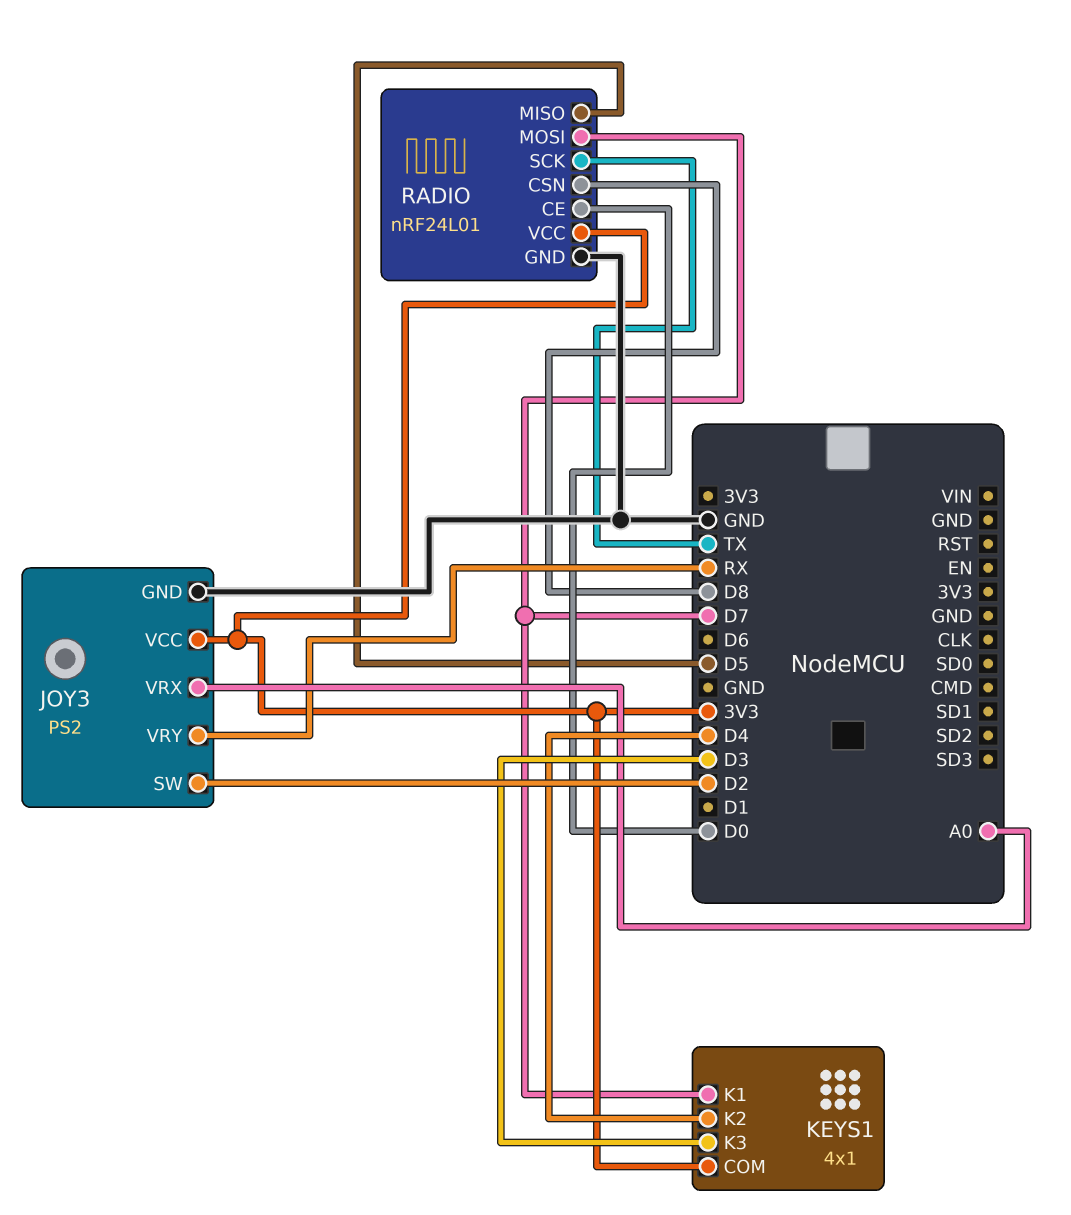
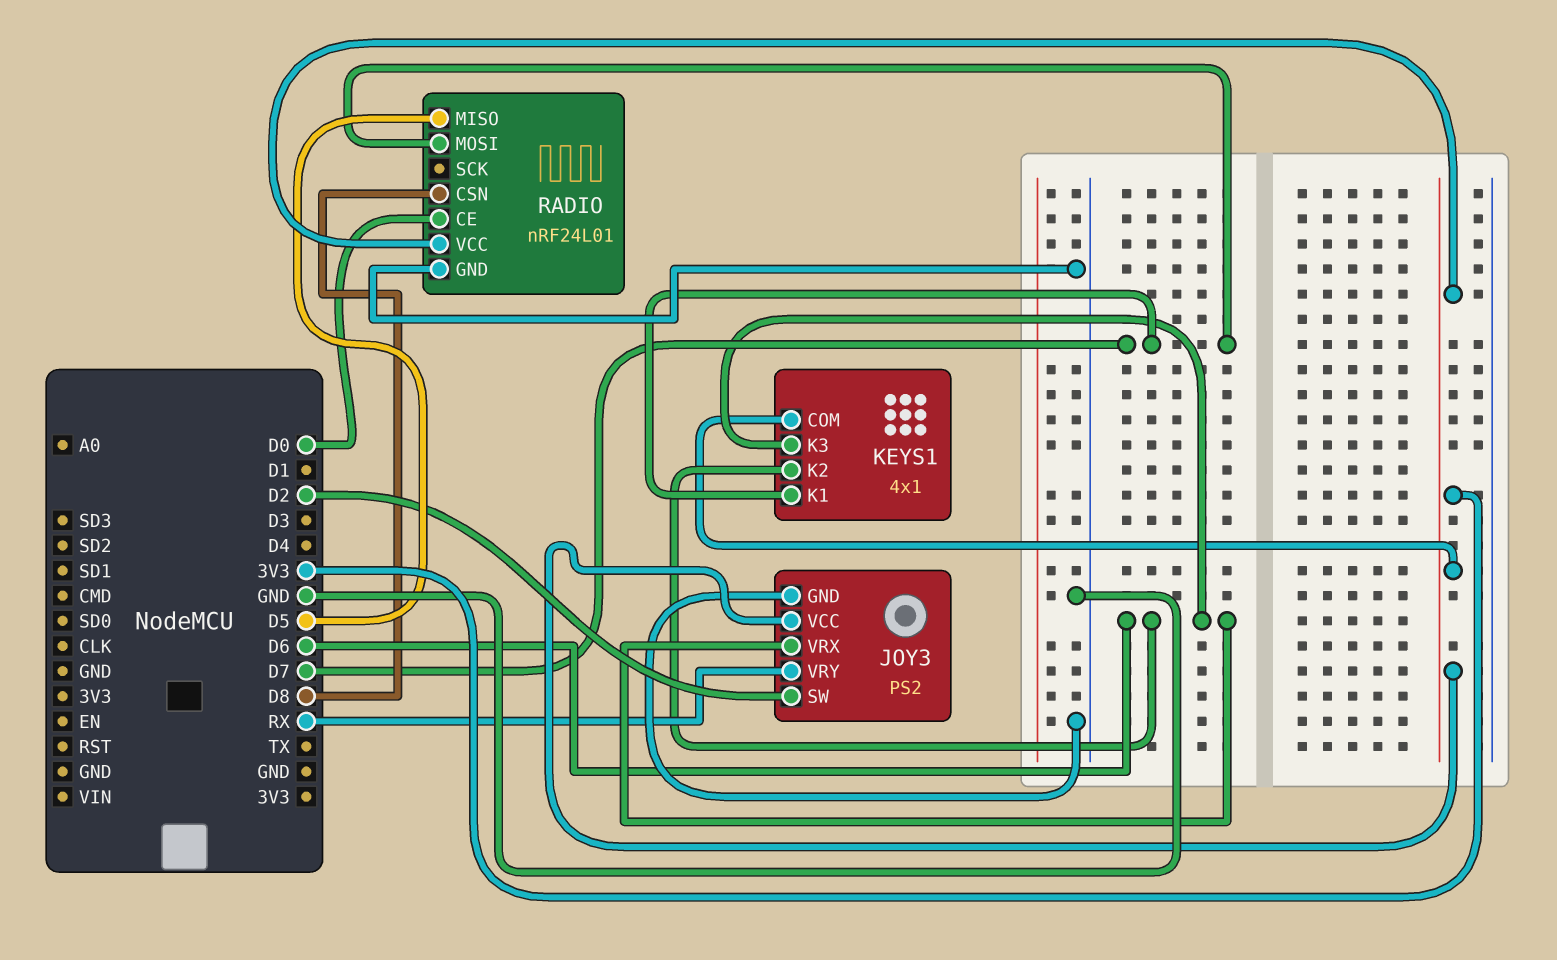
JOY3 pin VRX: A0 -> D6
KEYS1 pin K2: D4 -> D6
KEYS1 pin K3: D3 -> D6
RADIO pin SCK: TX -> none

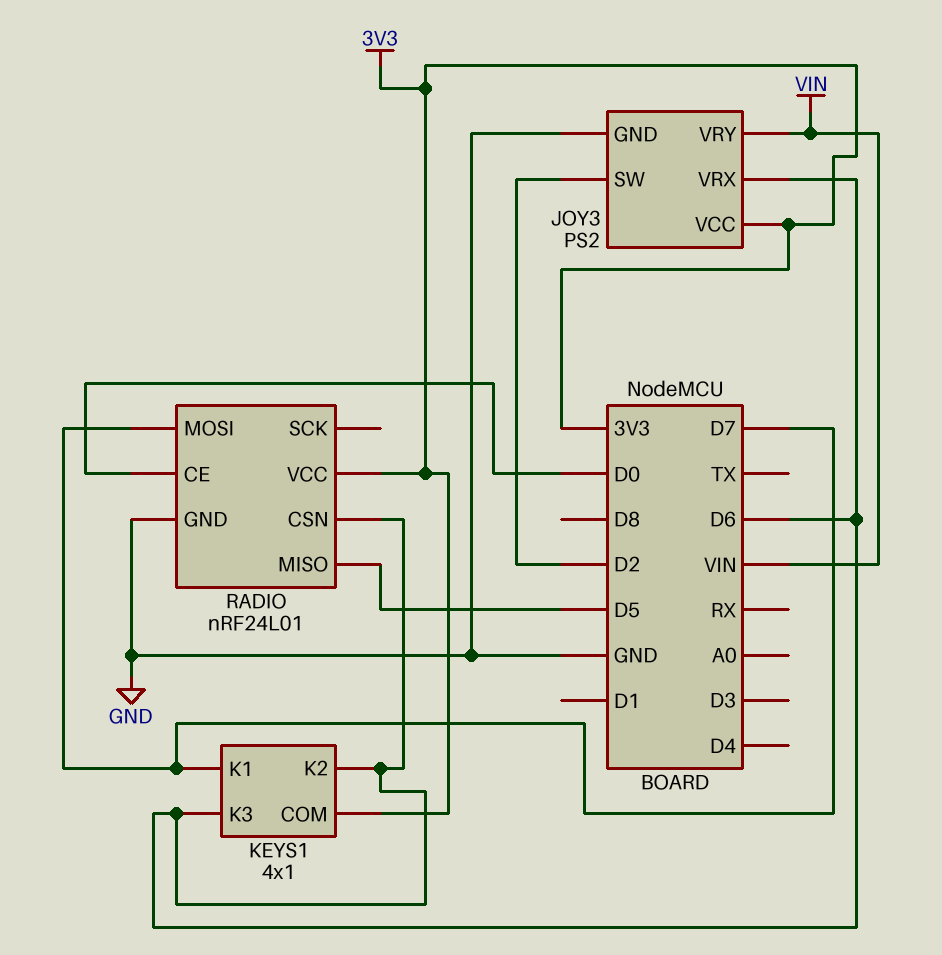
JOY3 pin VRY: RX -> VIN
RADIO pin CSN: D8 -> D6

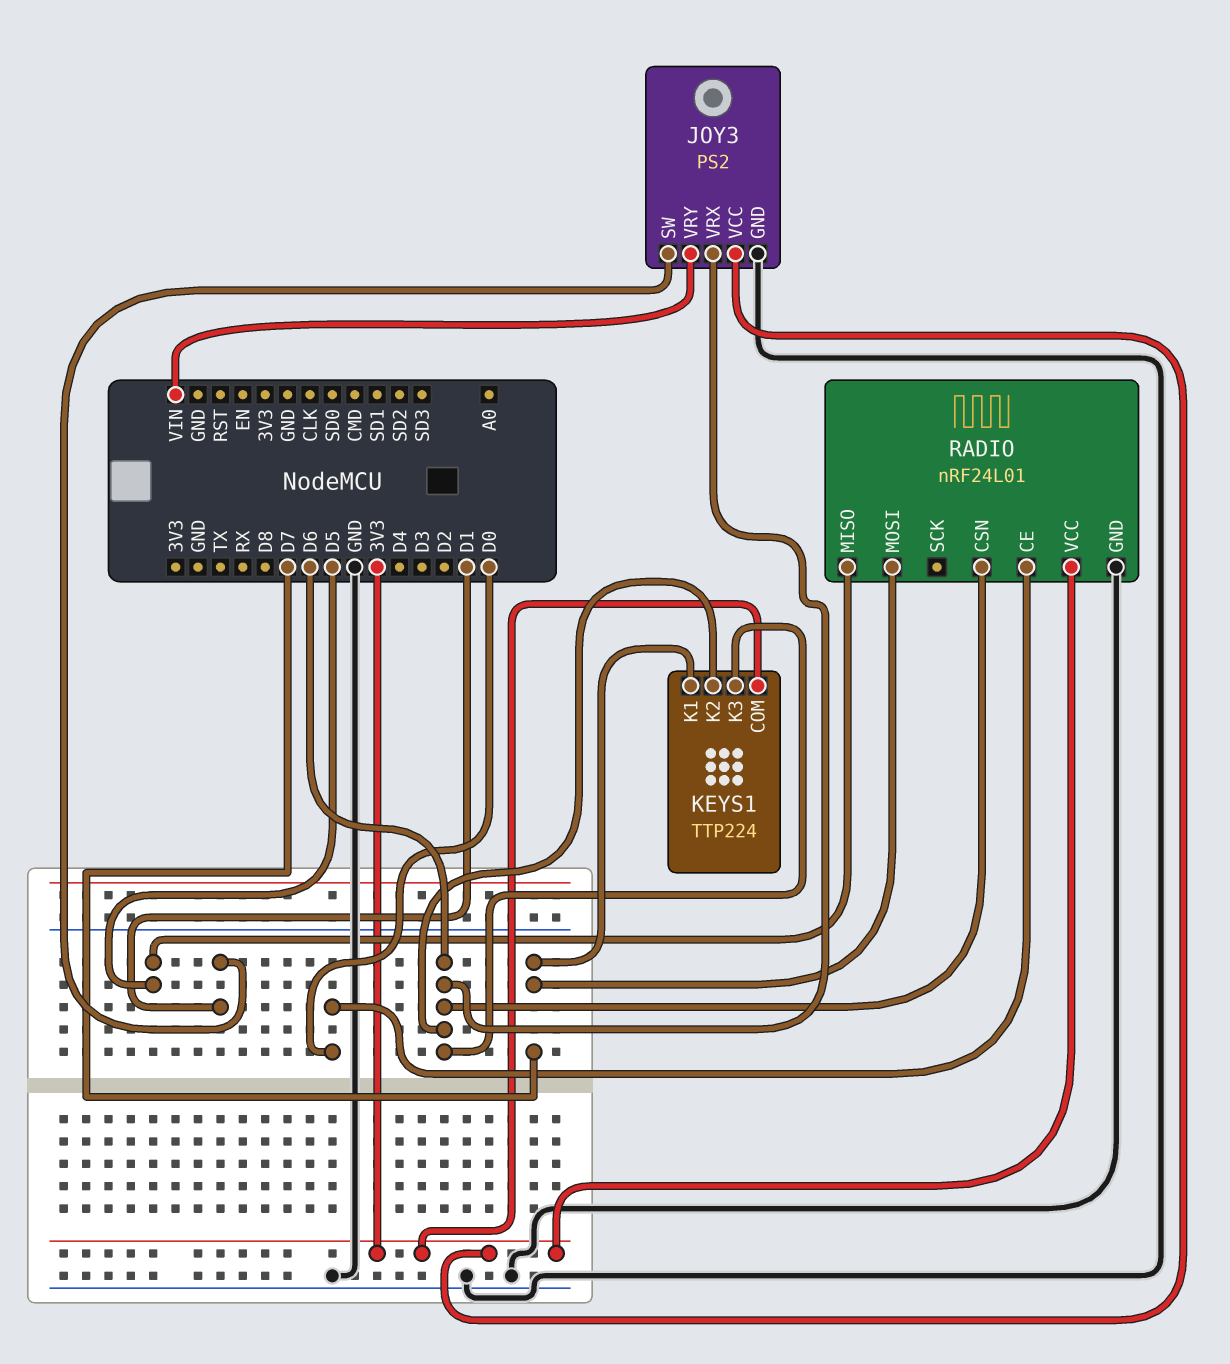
JOY3 pin SW: D2 -> D1
KEYS1: 4x1 -> TTP224

